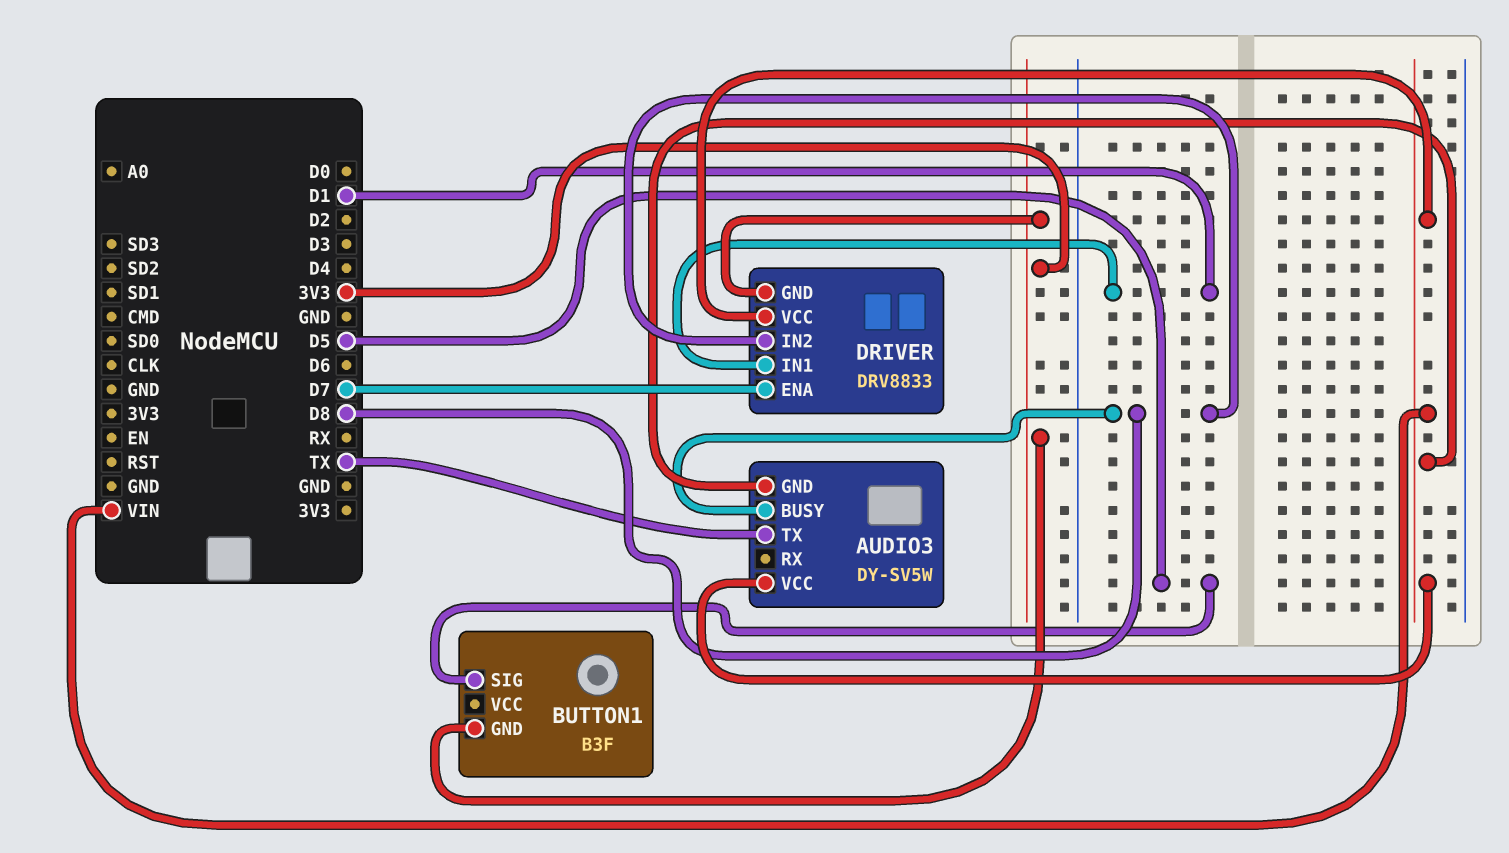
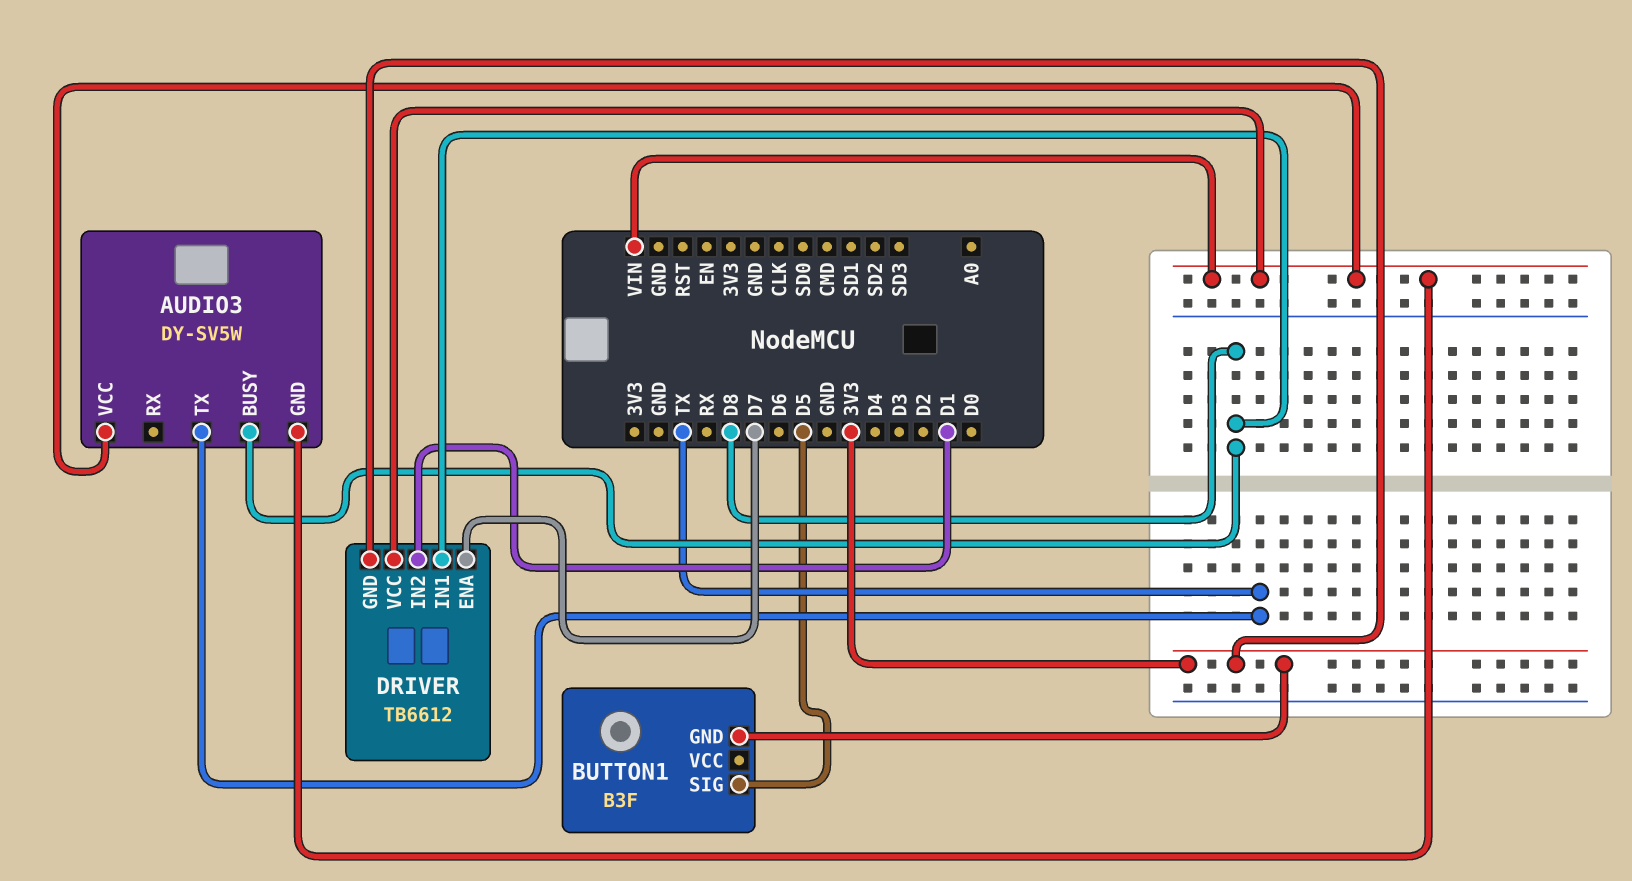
DRIVER: DRV8833 -> TB6612
DRIVER pin IN1: D1 -> D8
DRIVER pin IN2: D8 -> D1

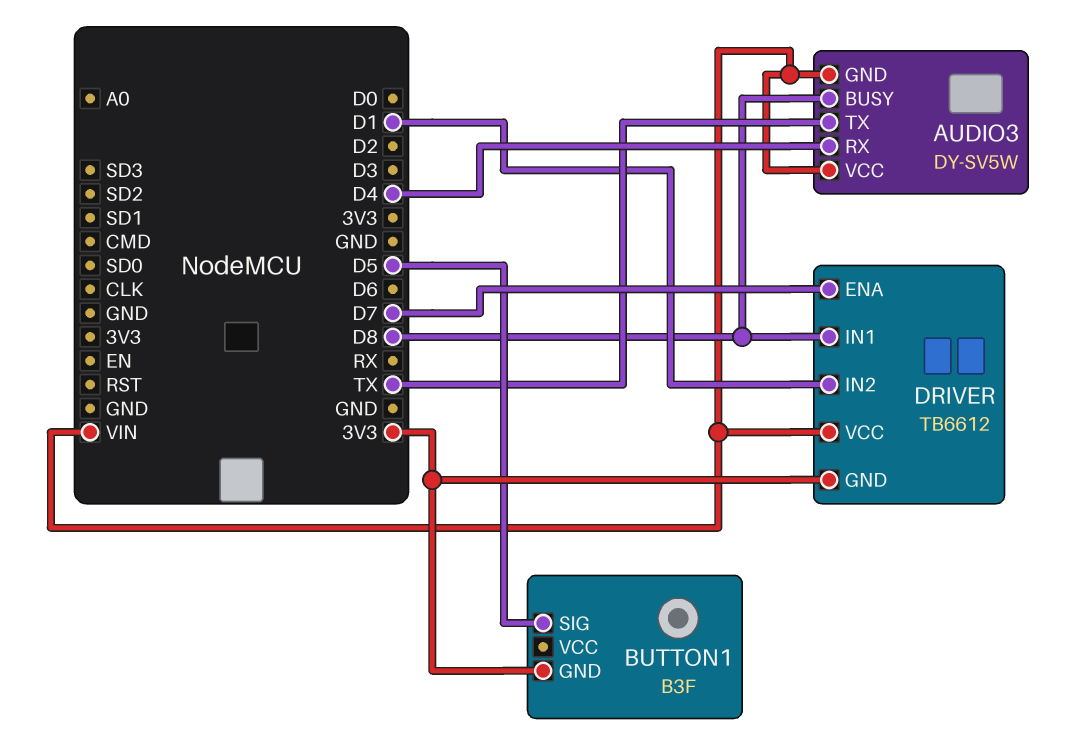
AUDIO3 pin RX: none -> D4

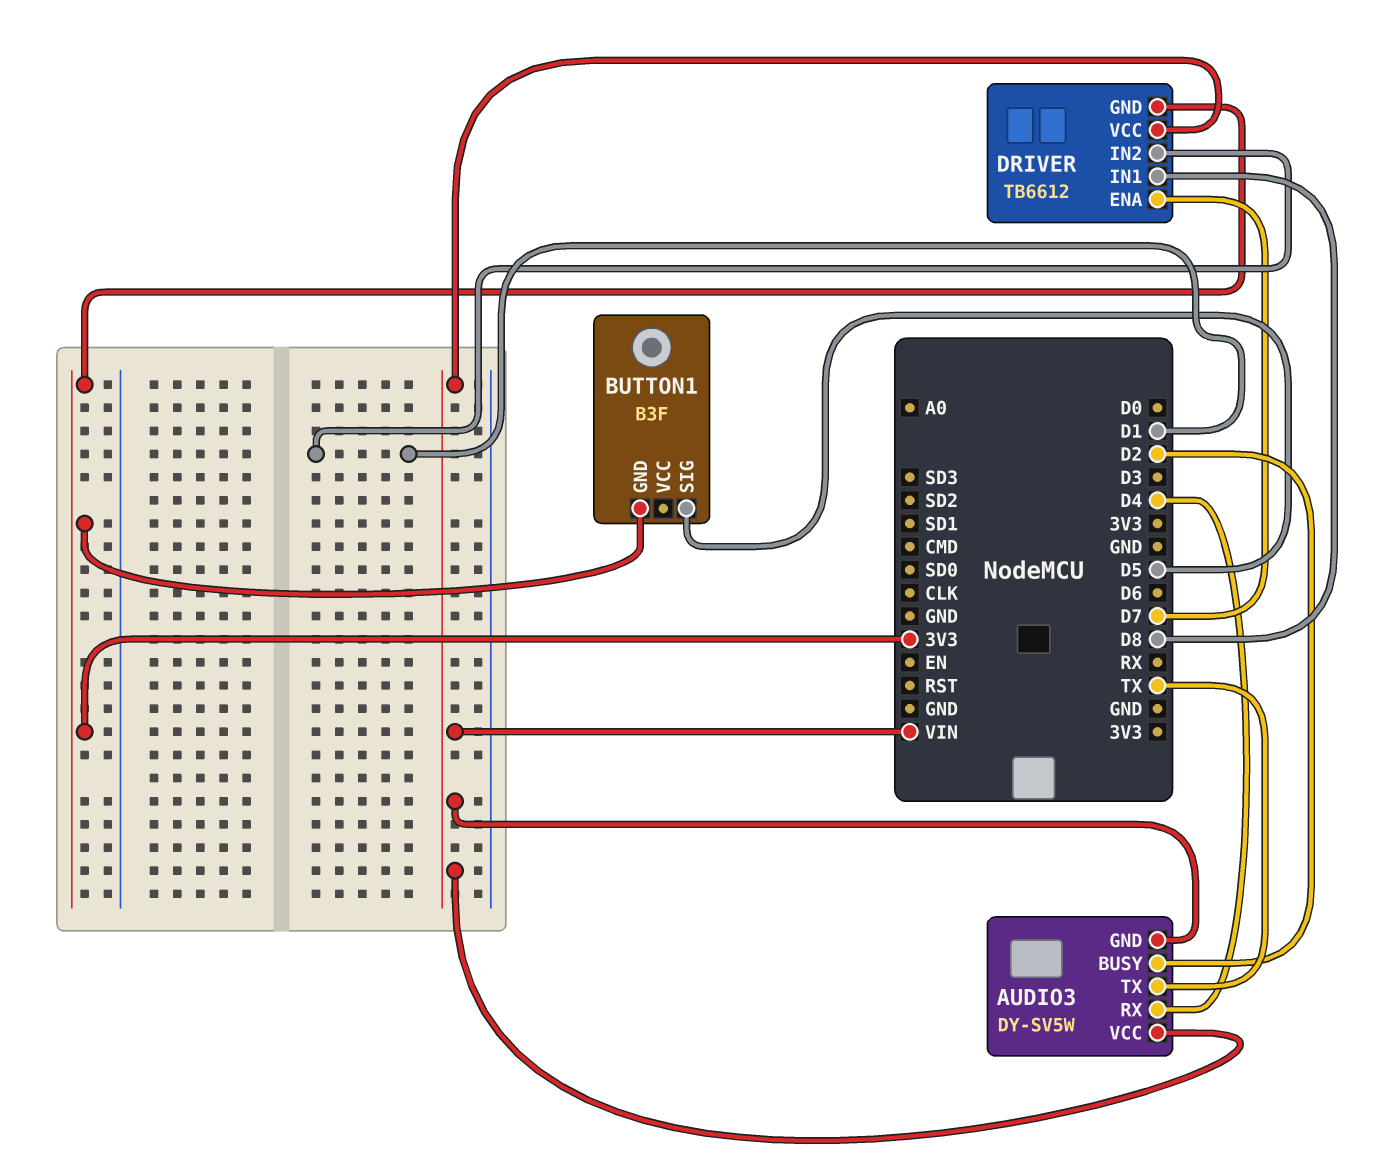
AUDIO3 pin BUSY: D8 -> D2

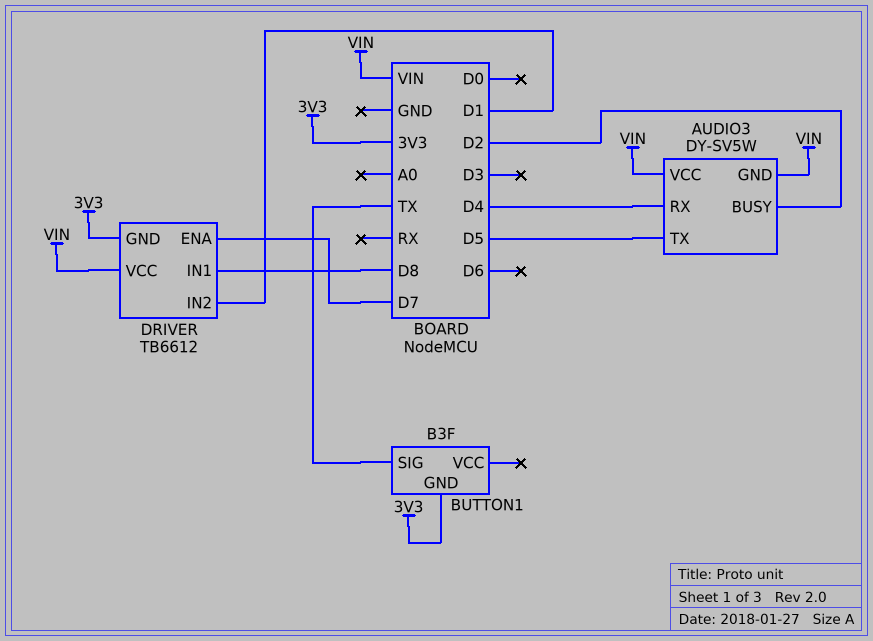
AUDIO3 pin TX: TX -> D5
BUTTON1 pin SIG: D5 -> TX

